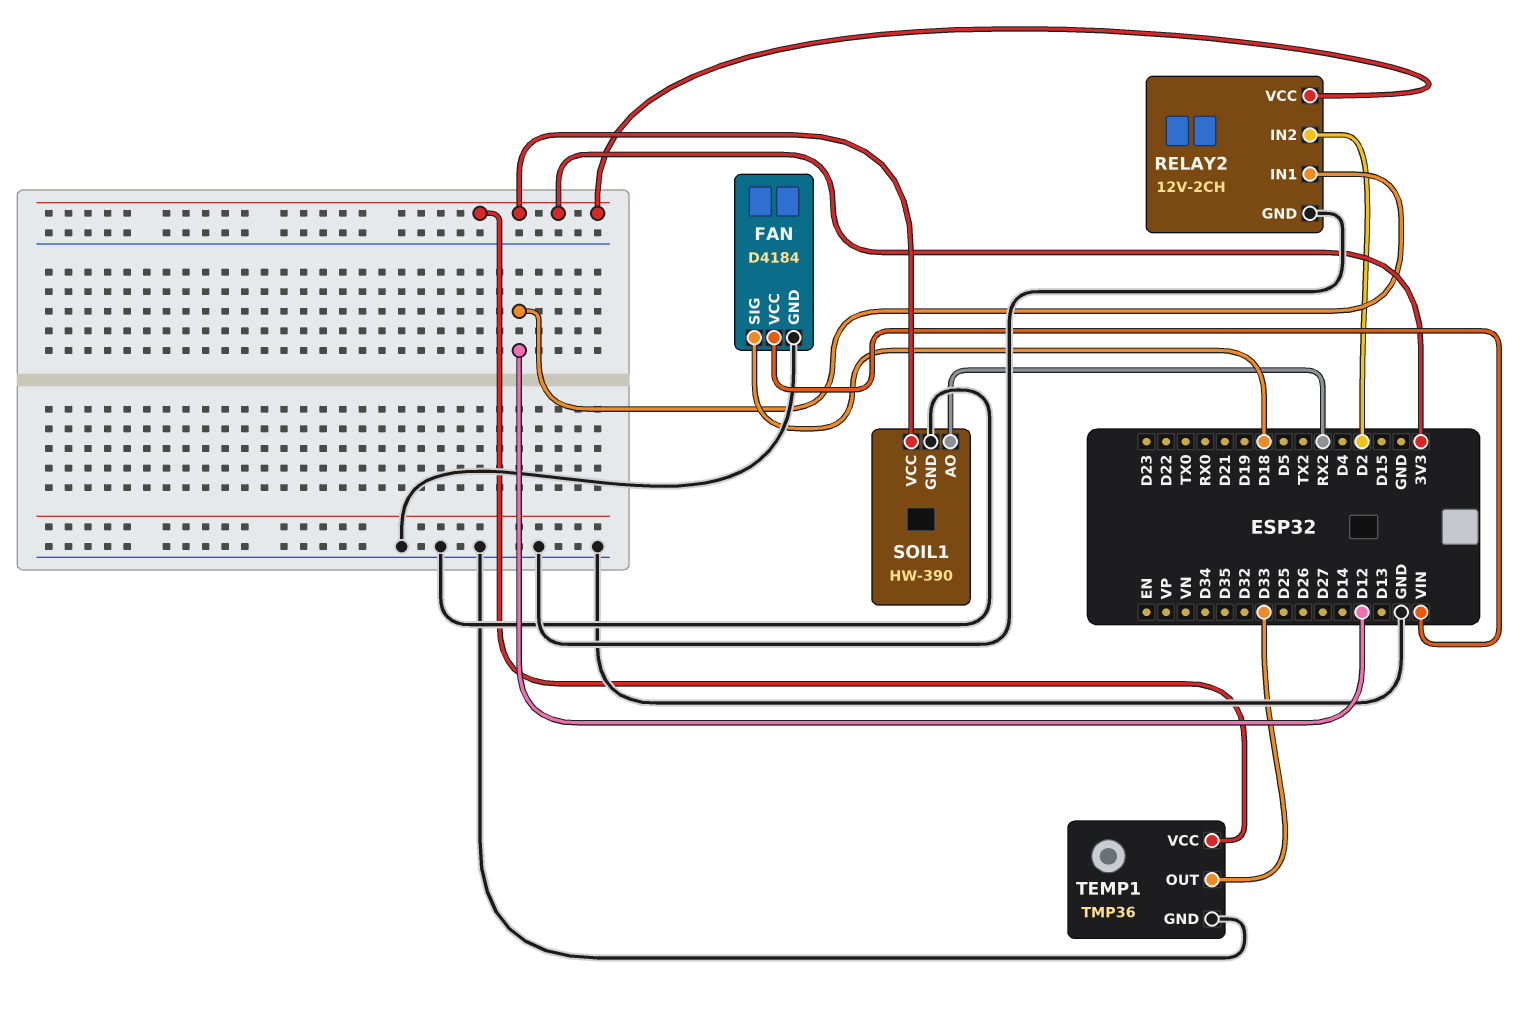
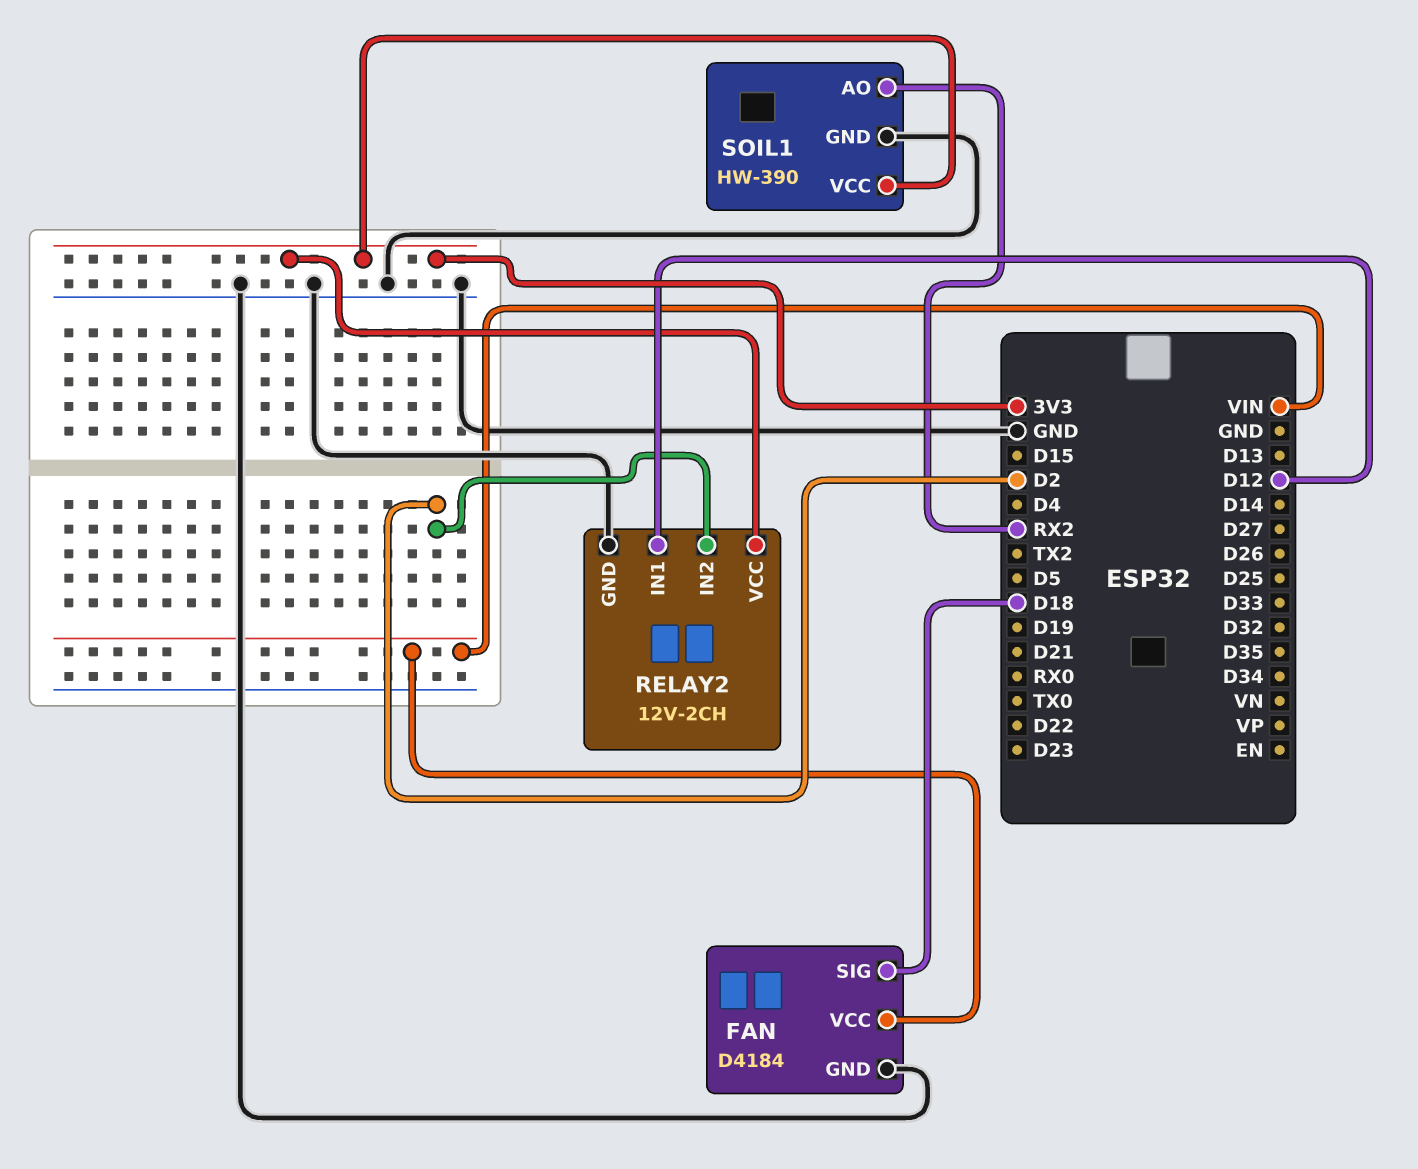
TEMP1: TMP36 -> none
TEMP1 pin GND: GND -> none
TEMP1 pin OUT: D33 -> none
TEMP1 pin VCC: 3V3 -> none

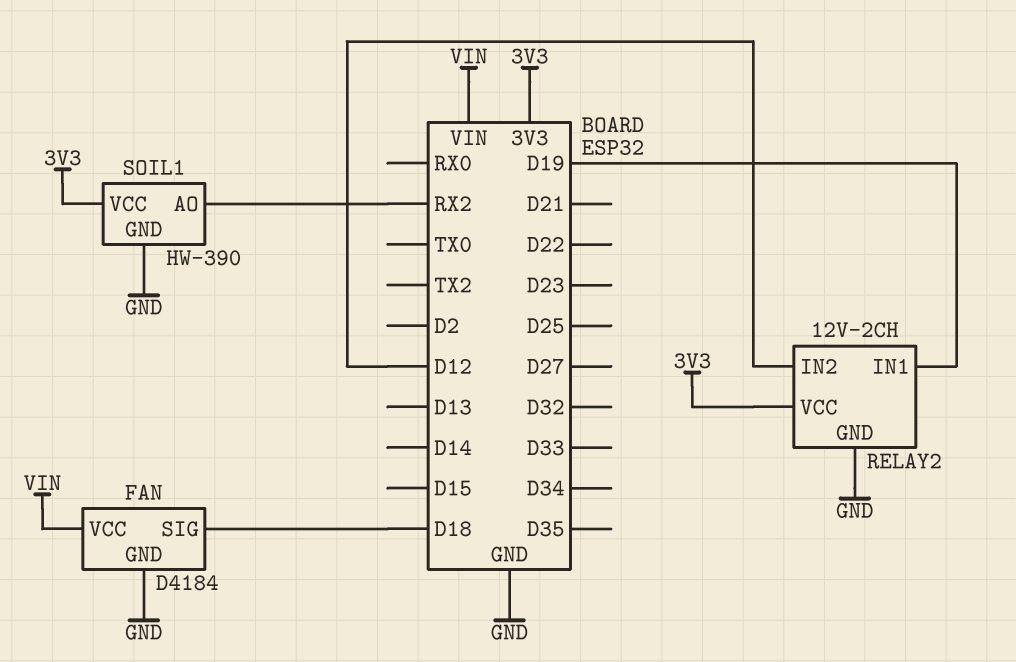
RELAY2 pin IN1: D12 -> D19
RELAY2 pin IN2: D2 -> D12

